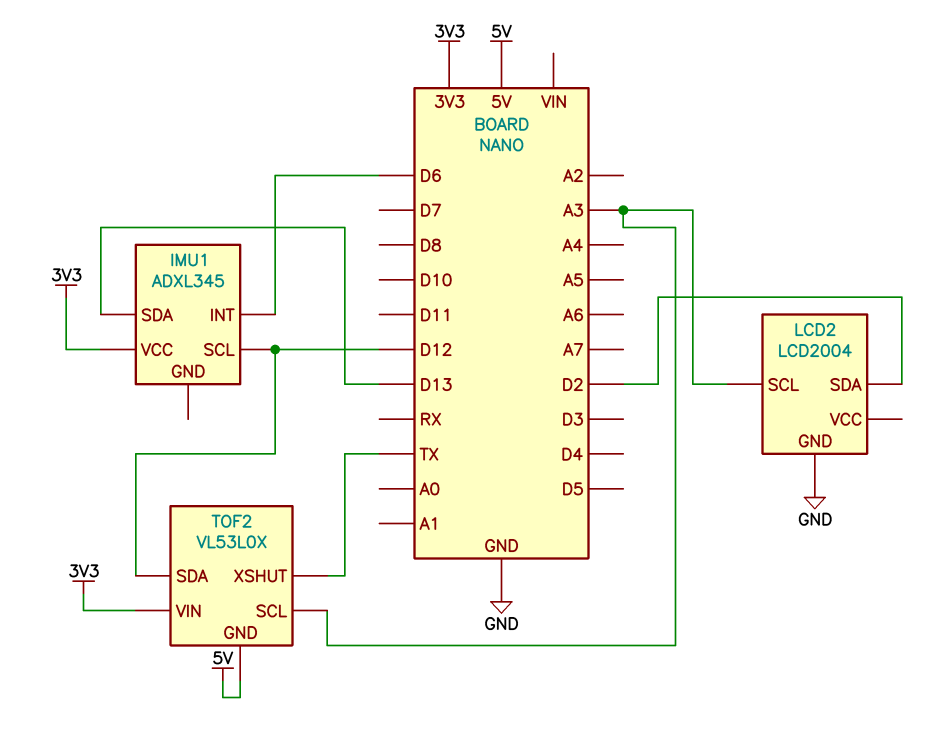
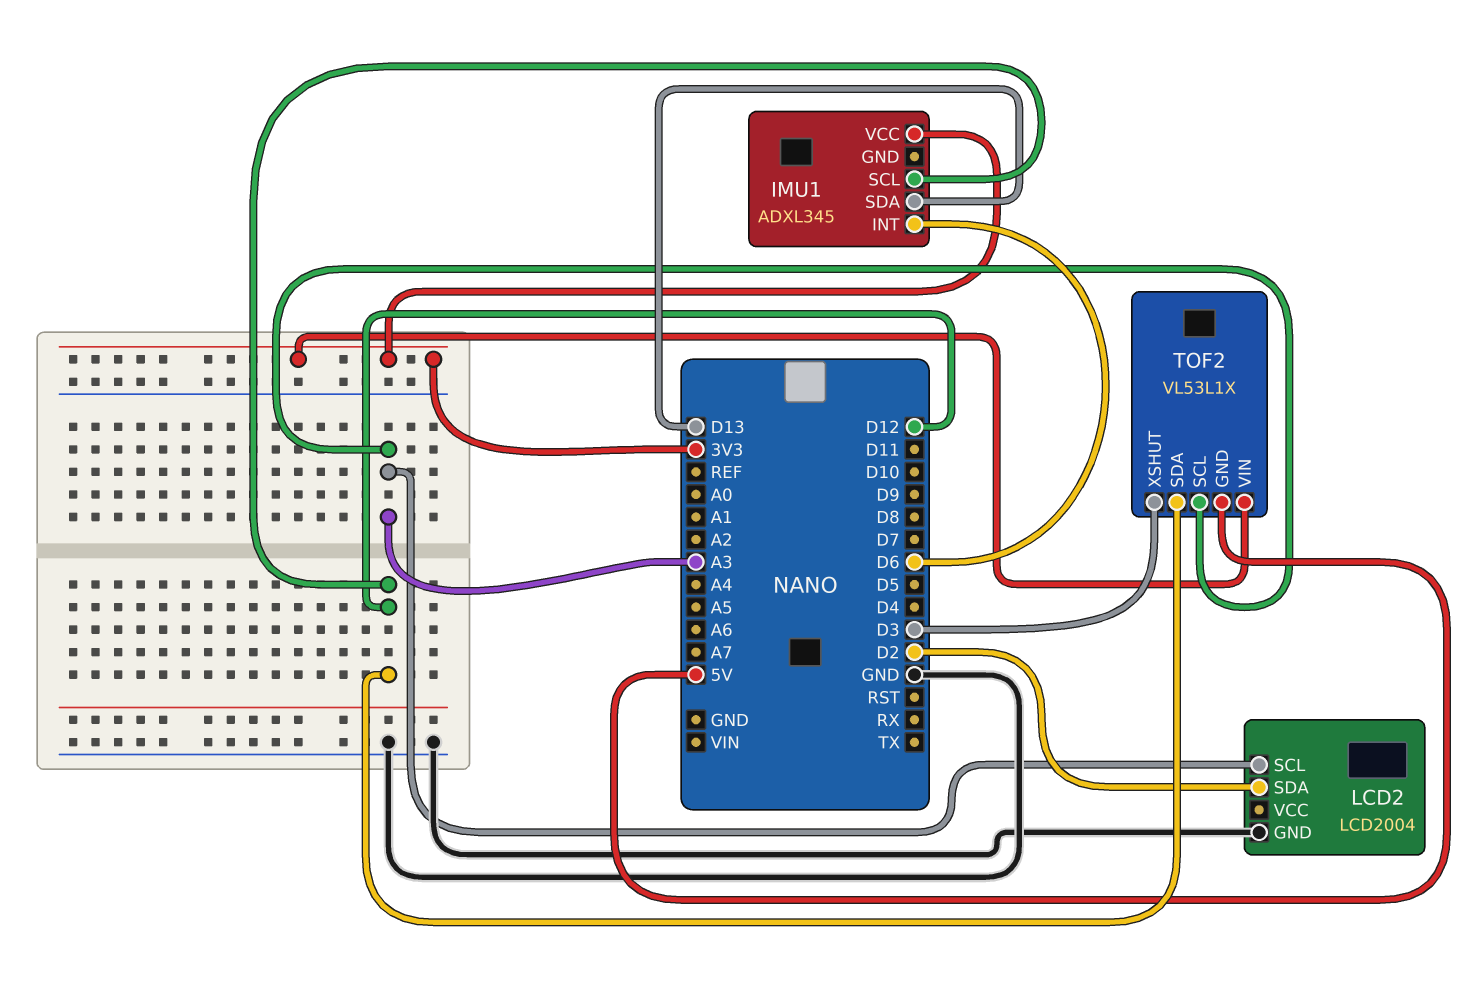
TOF2: VL53L0X -> VL53L1X
TOF2 pin XSHUT: TX -> D3

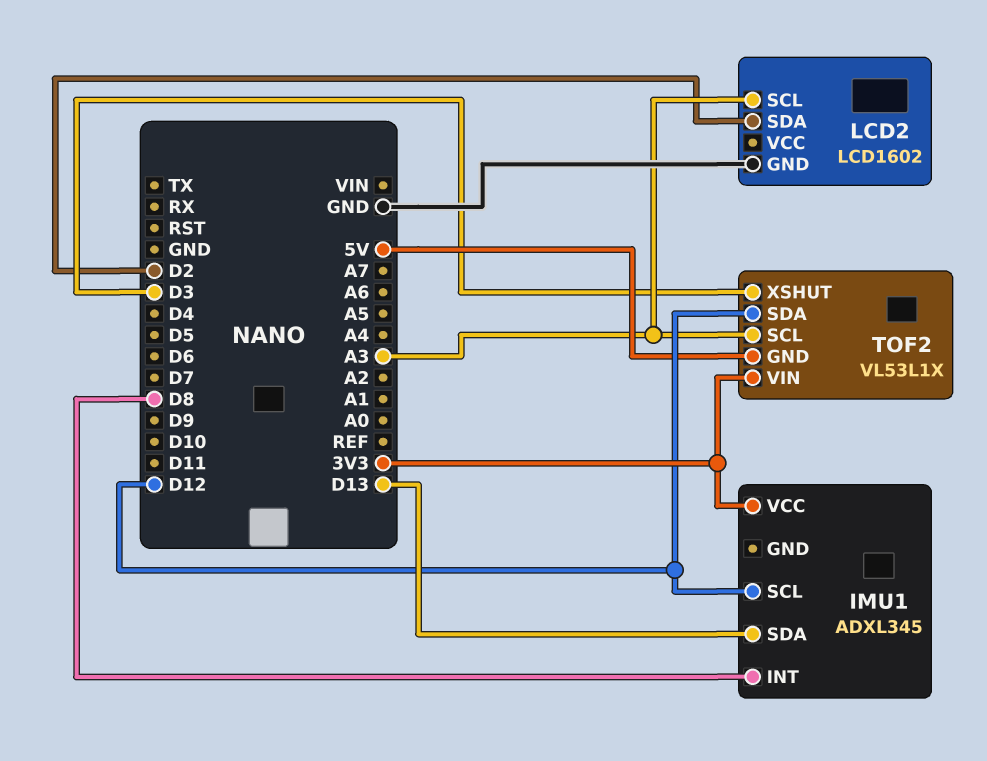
IMU1 pin INT: D6 -> D8
LCD2: LCD2004 -> LCD1602

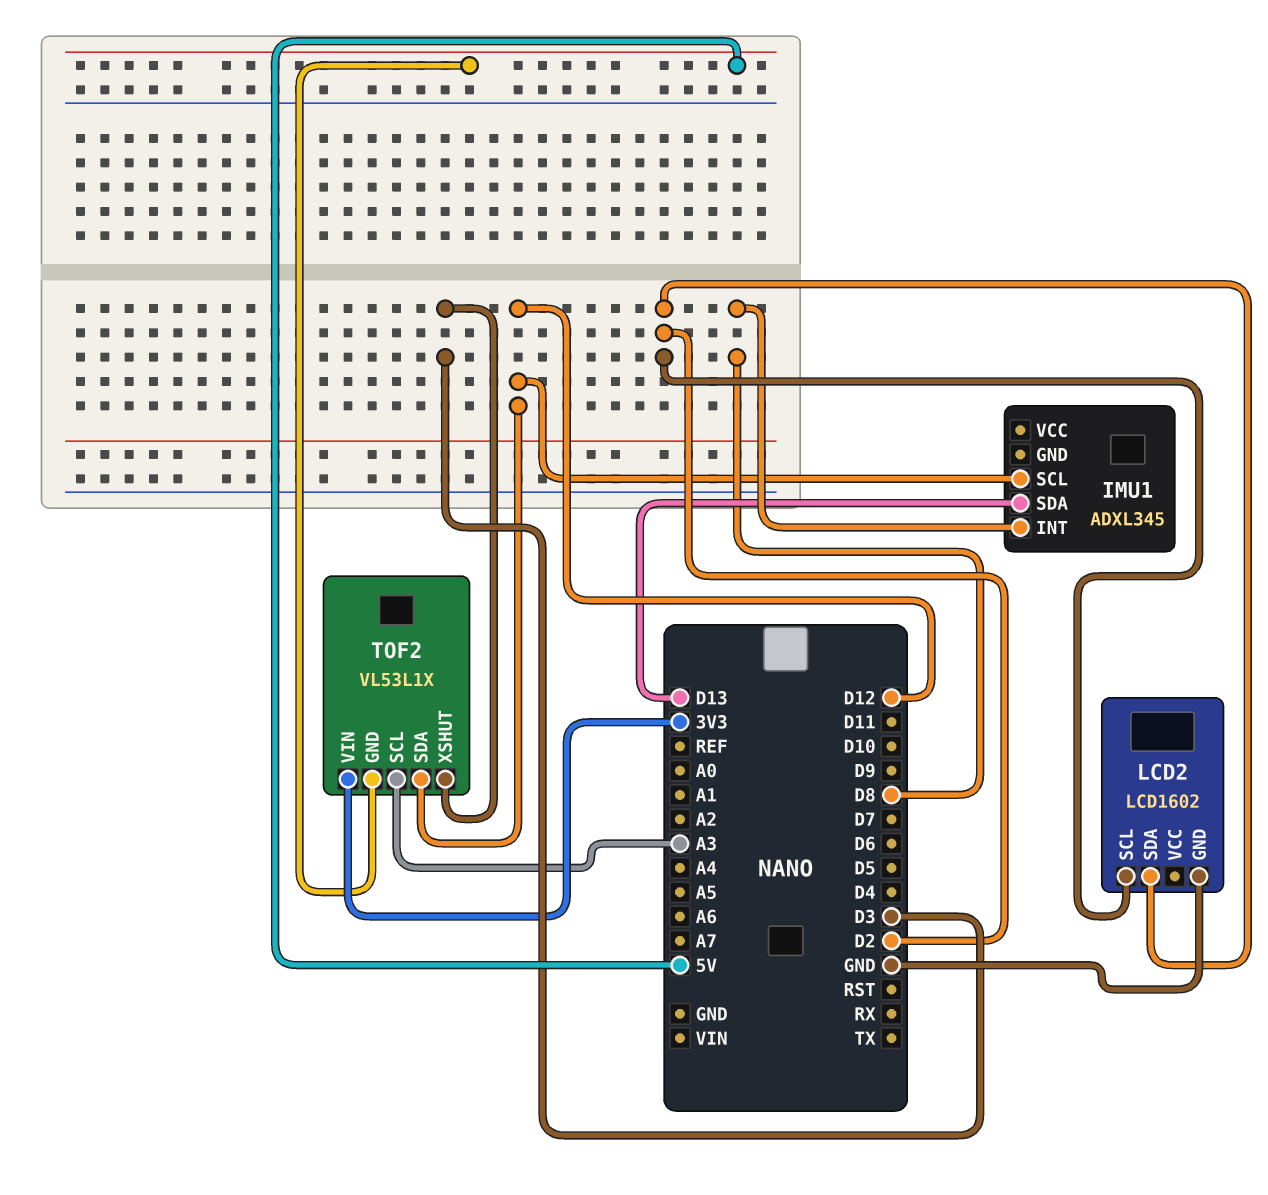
IMU1 pin VCC: 3V3 -> none
LCD2 pin SCL: A3 -> D2

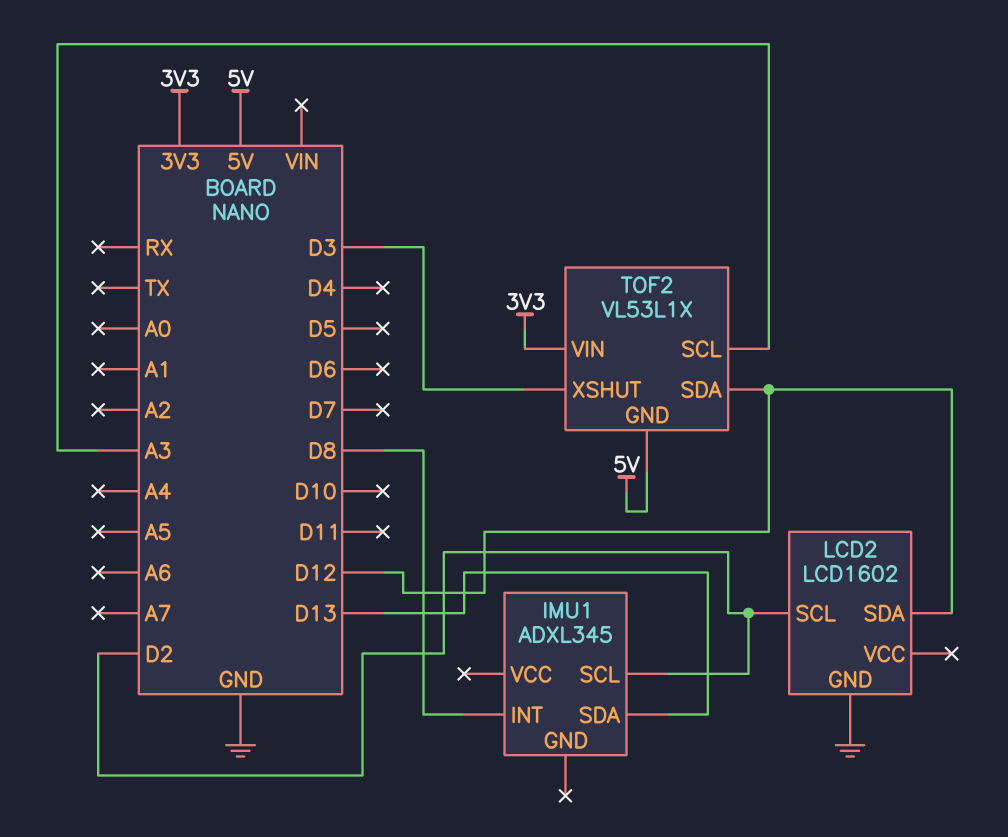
IMU1 pin SCL: D12 -> D2
LCD2 pin SDA: D2 -> D12

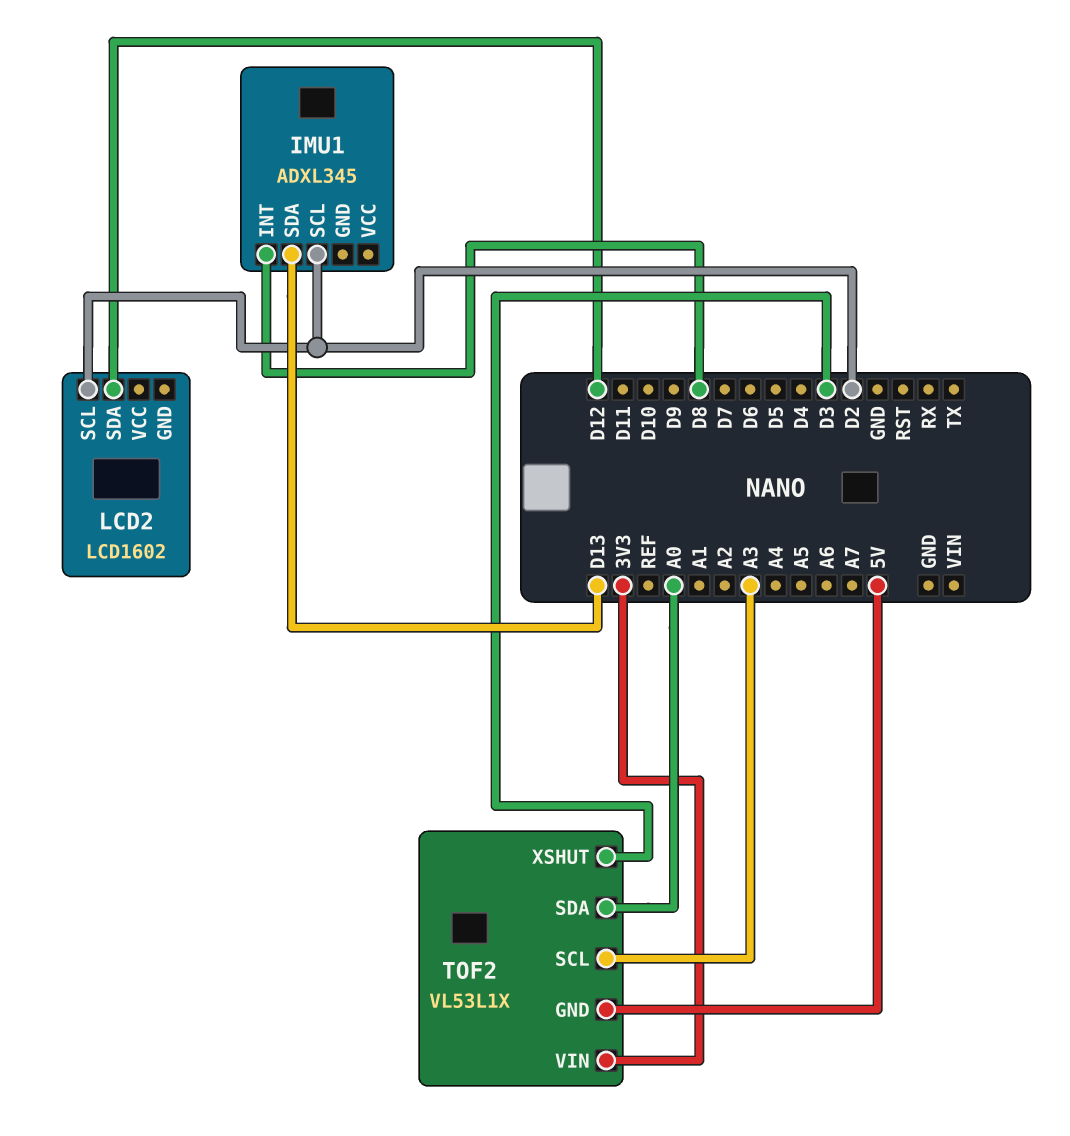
LCD2 pin GND: GND -> none
TOF2 pin SDA: D12 -> A0

